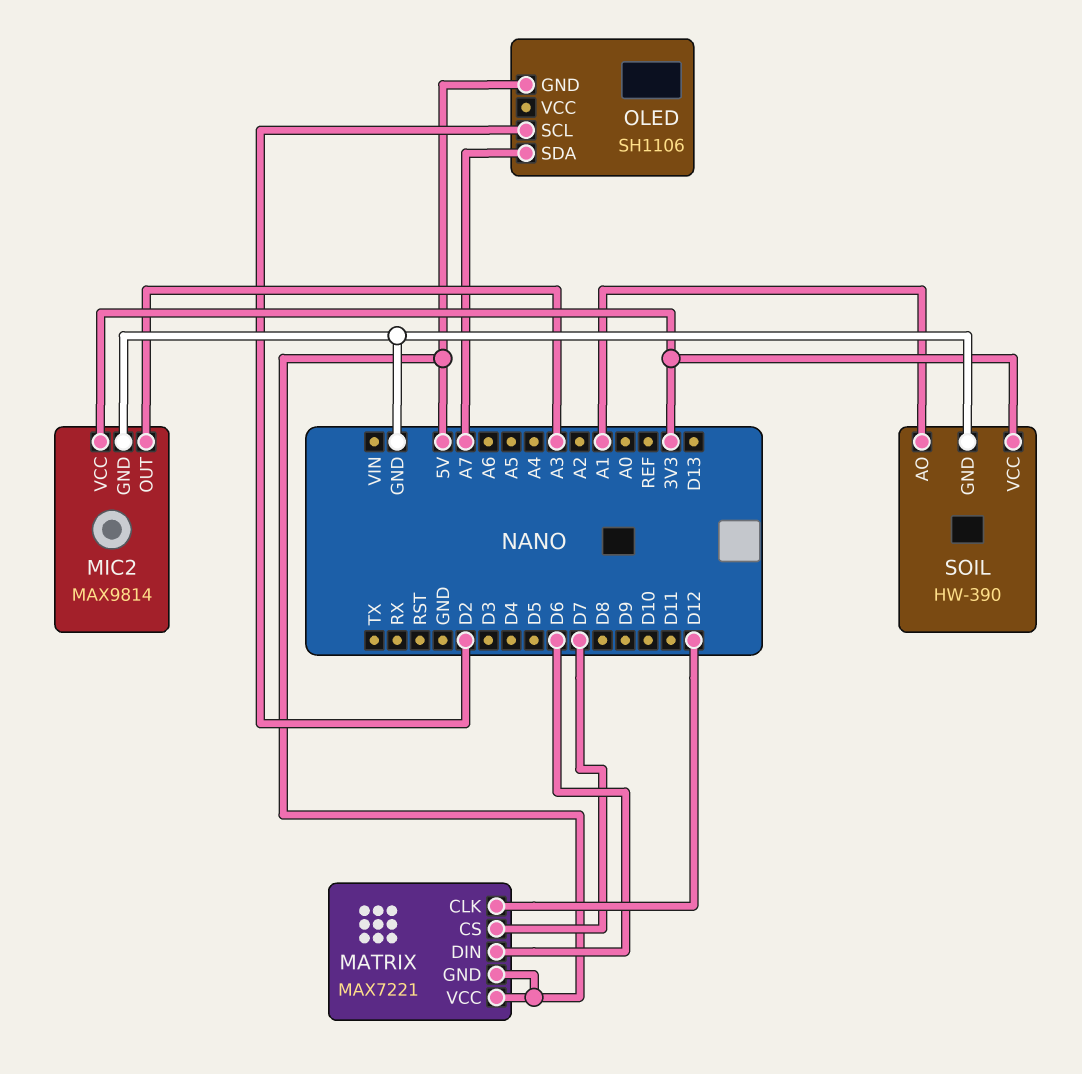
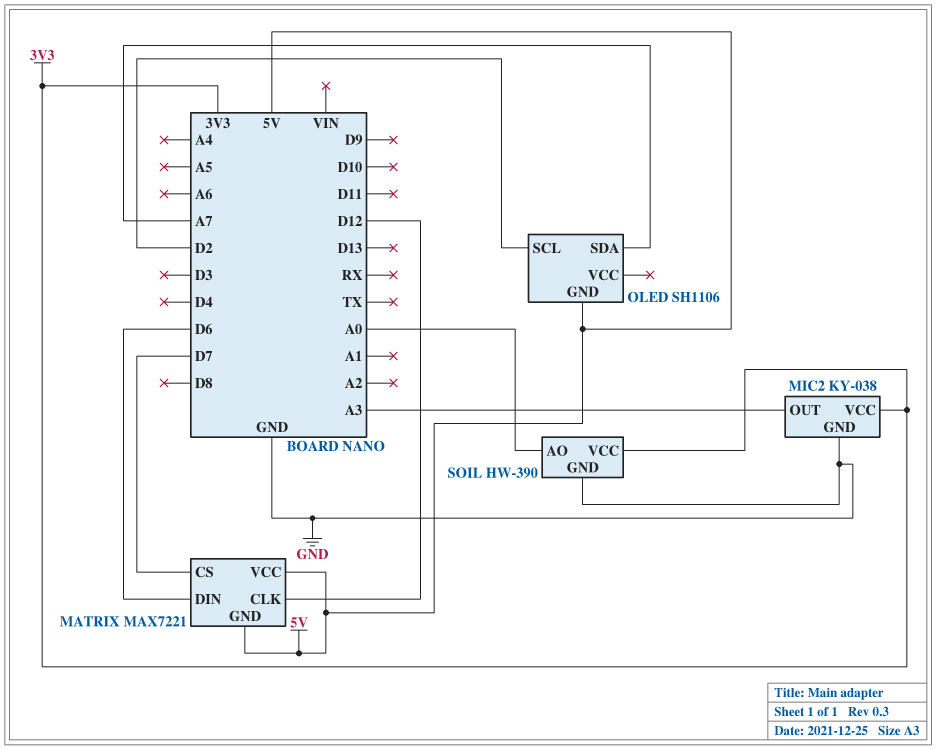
MIC2: MAX9814 -> KY-038
SOIL pin AO: A1 -> A0

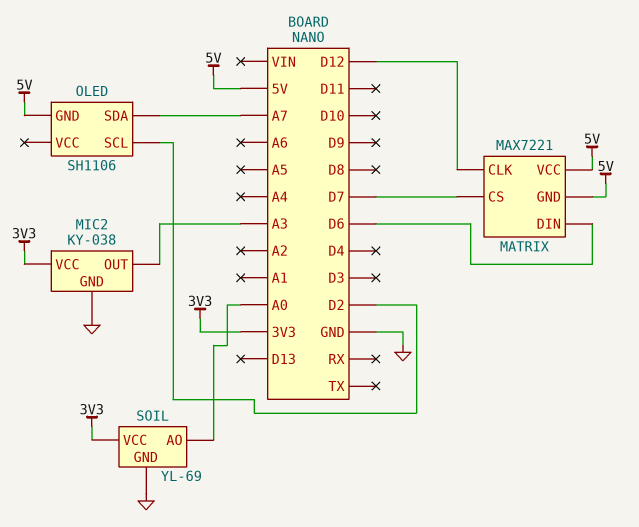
SOIL: HW-390 -> YL-69

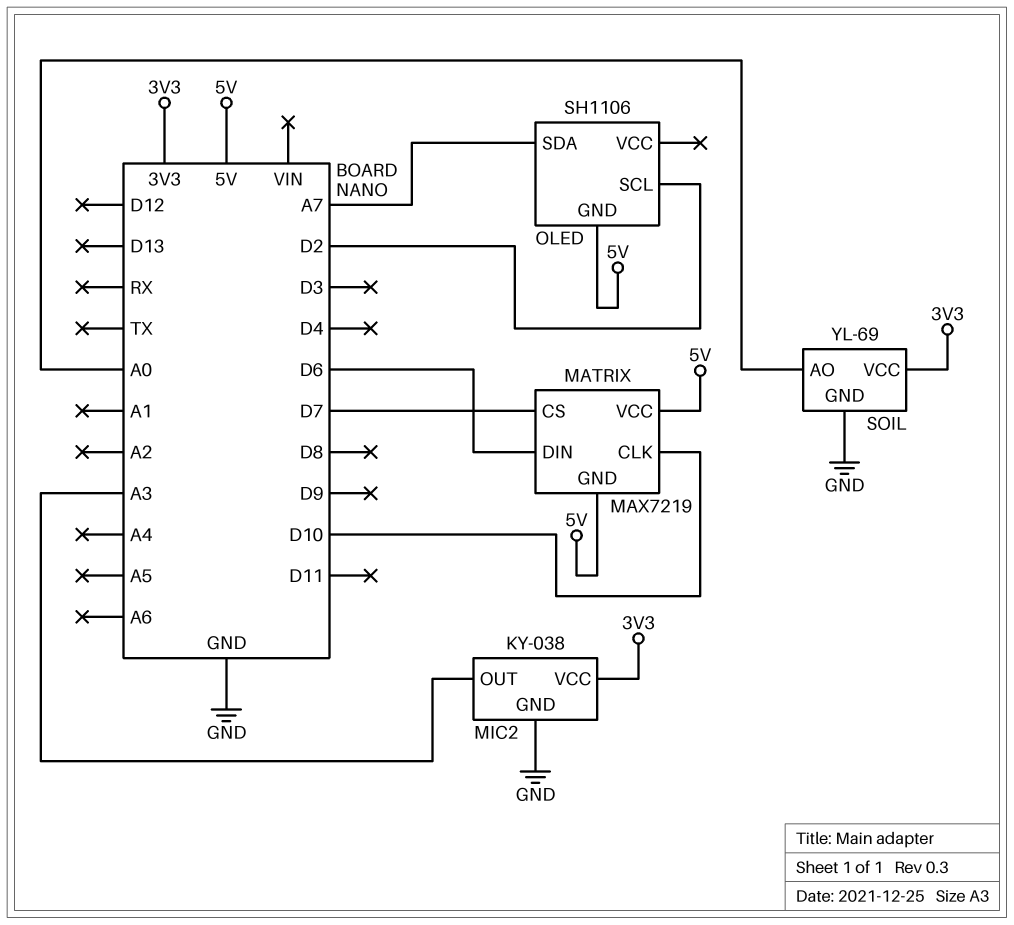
MATRIX: MAX7221 -> MAX7219
MATRIX pin CLK: D12 -> D10

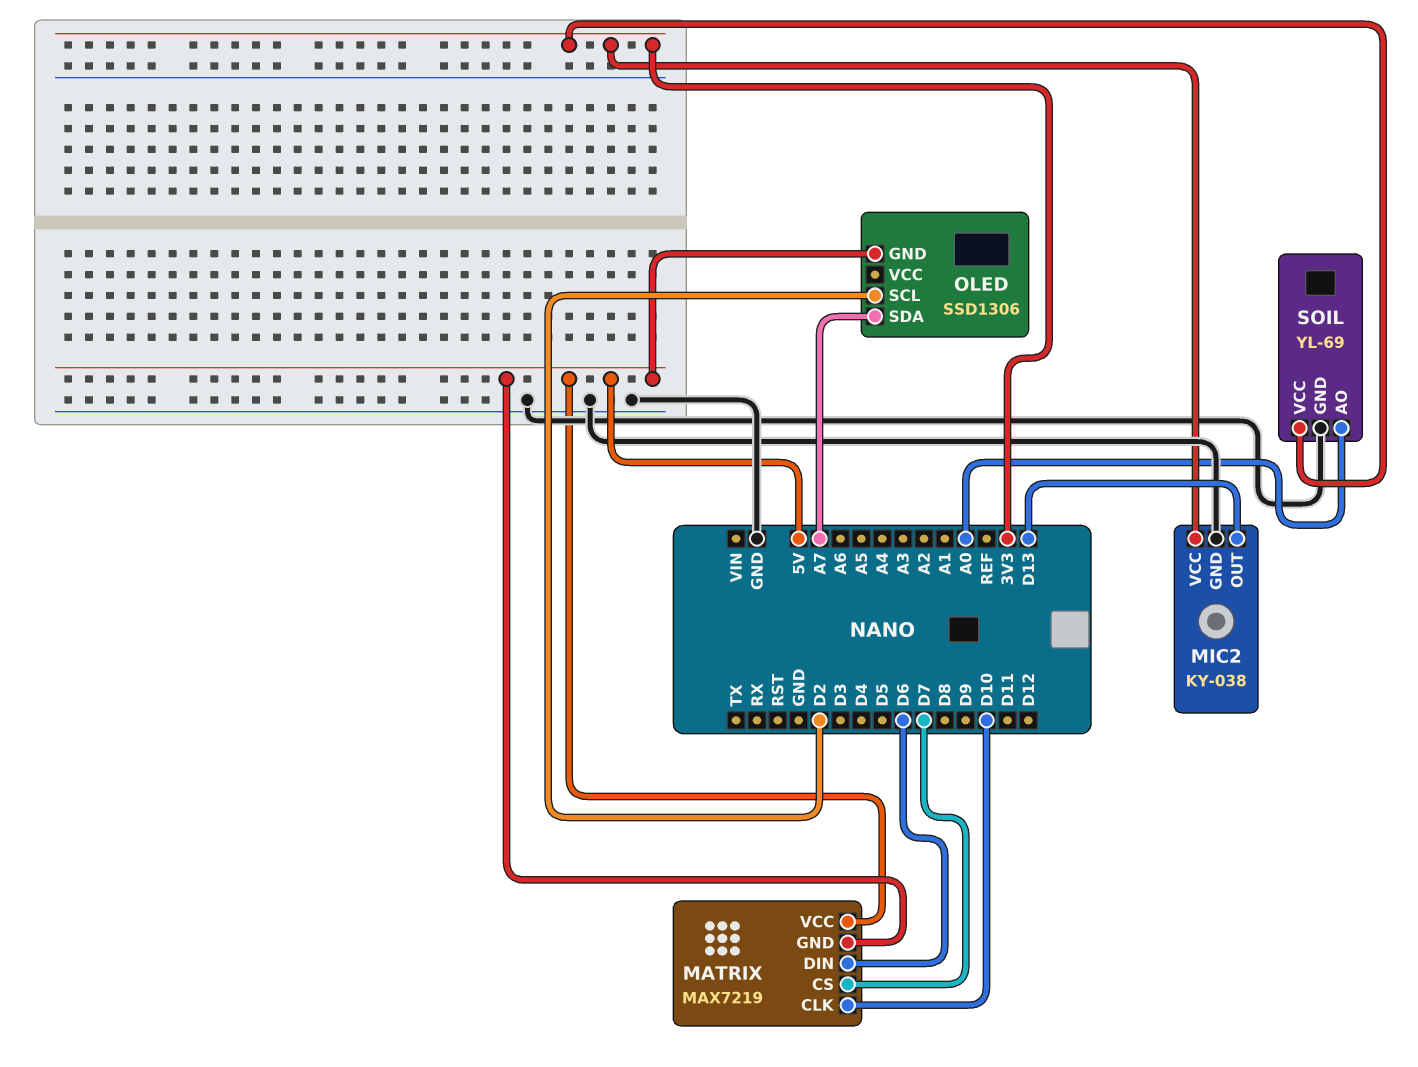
MIC2 pin OUT: A3 -> D13
OLED: SH1106 -> SSD1306

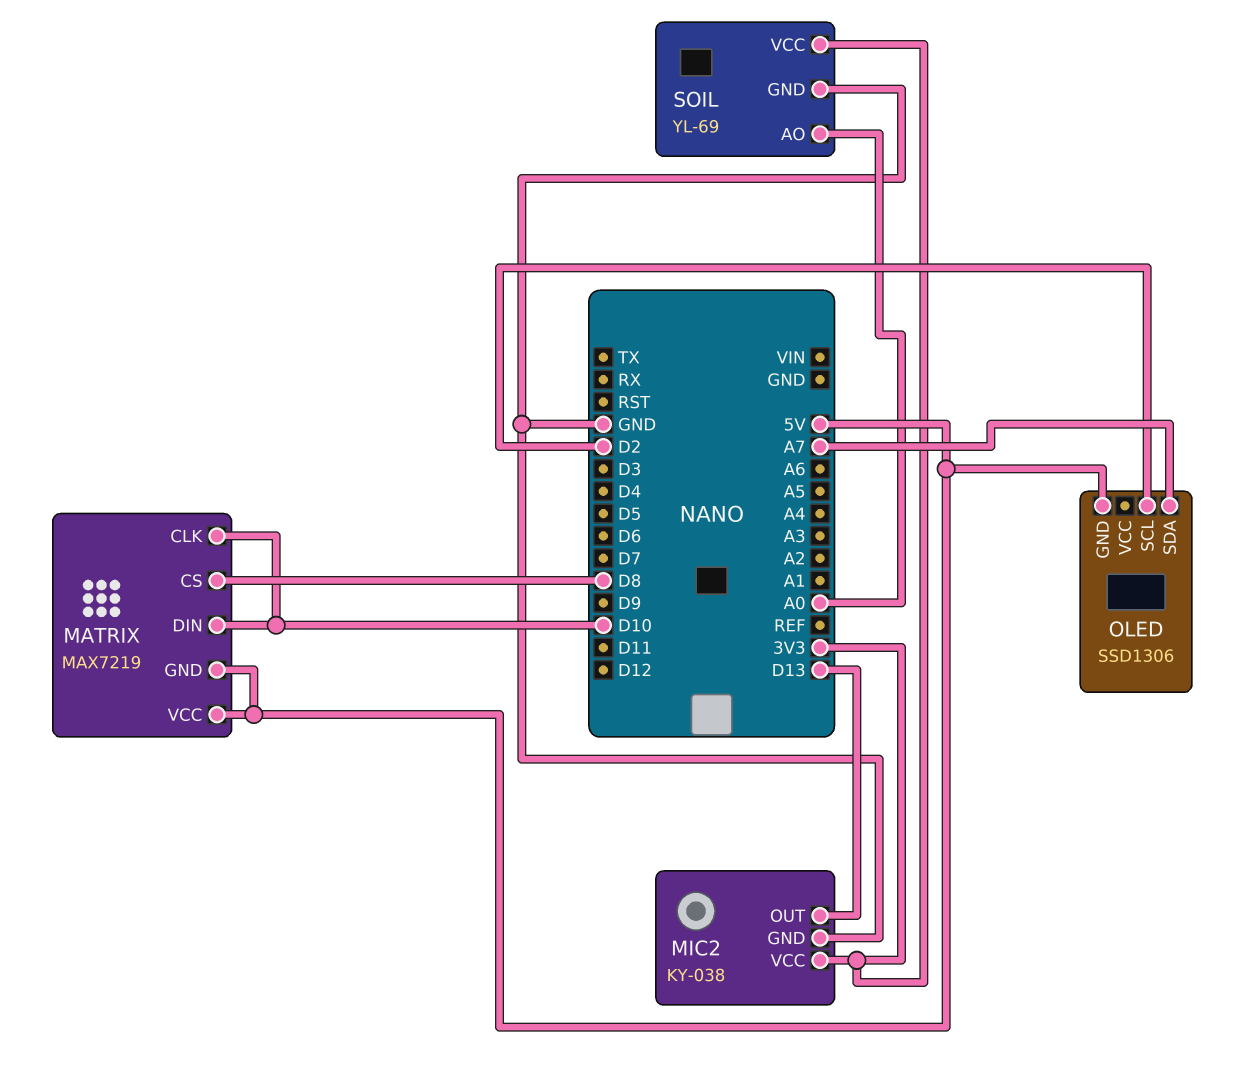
MATRIX pin CS: D7 -> D8
MATRIX pin DIN: D6 -> D10

